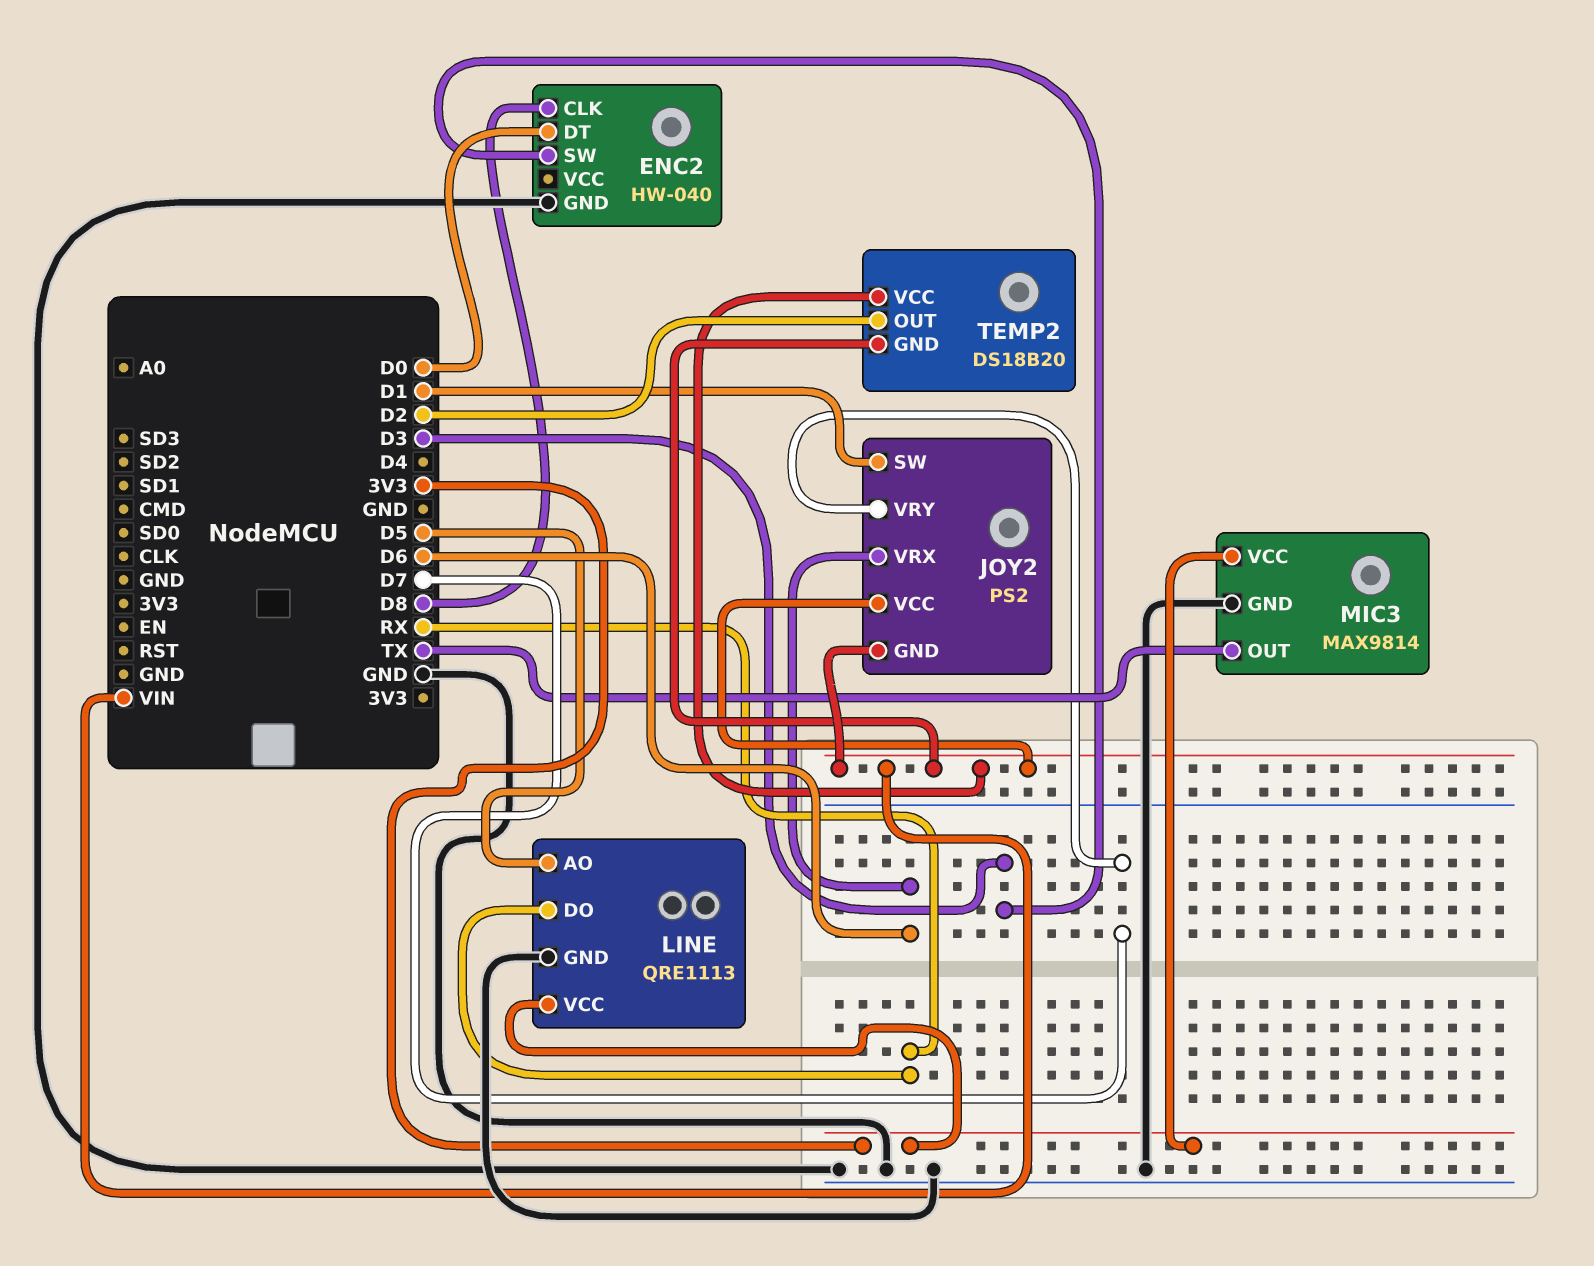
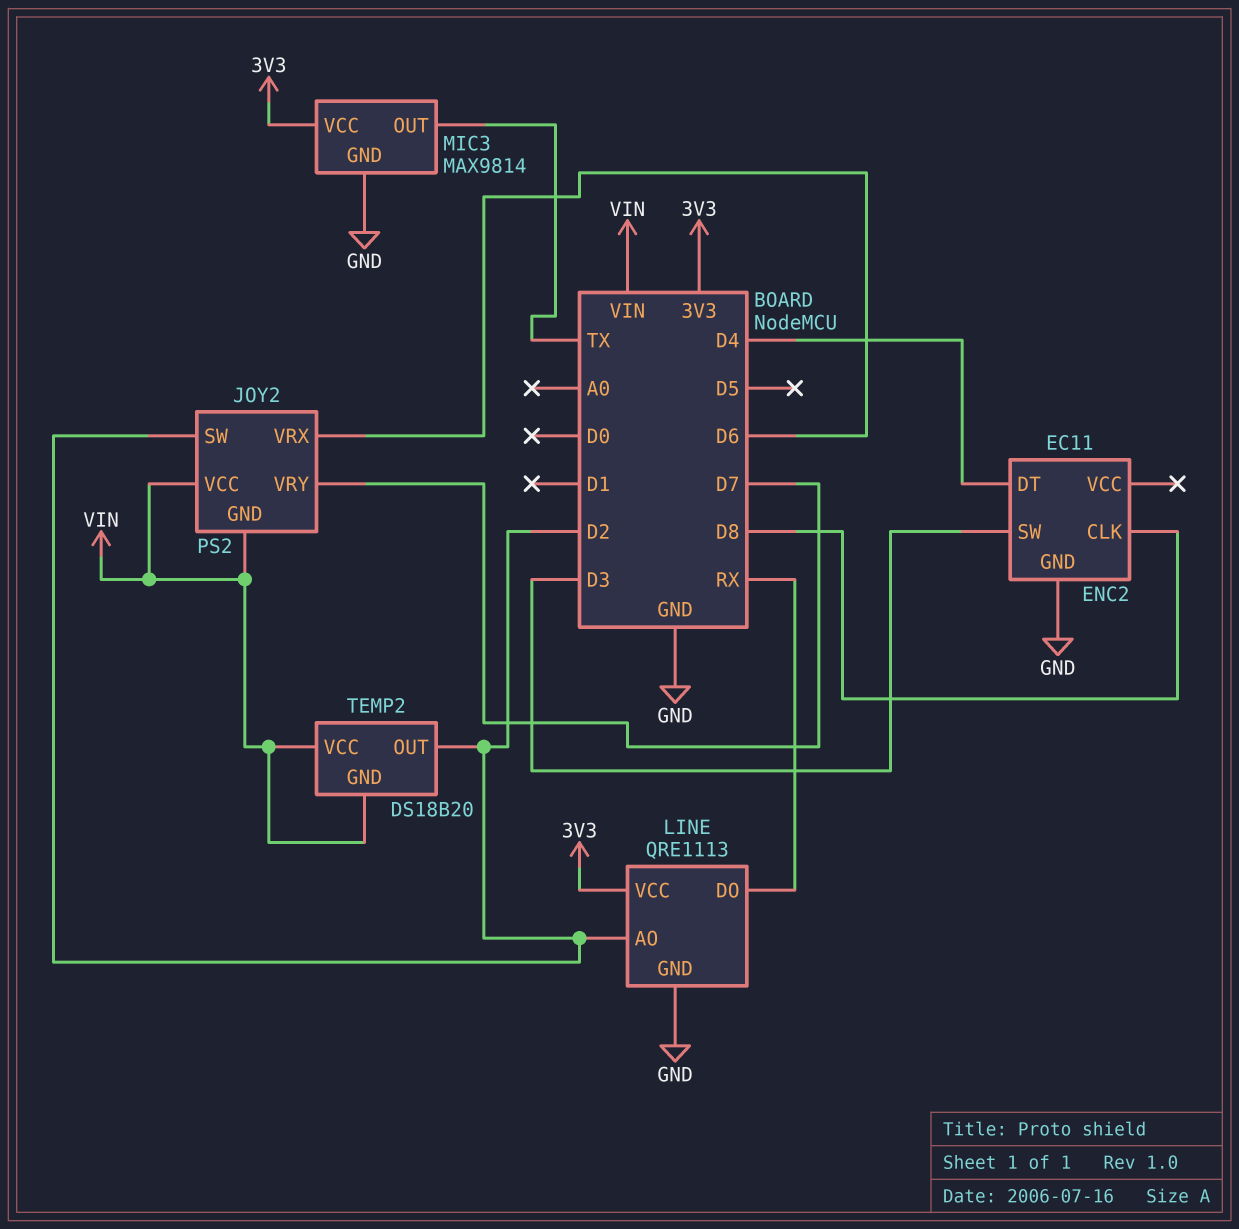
ENC2: HW-040 -> EC11
ENC2 pin DT: D0 -> D4
JOY2 pin SW: D1 -> D2
LINE pin AO: D5 -> D2

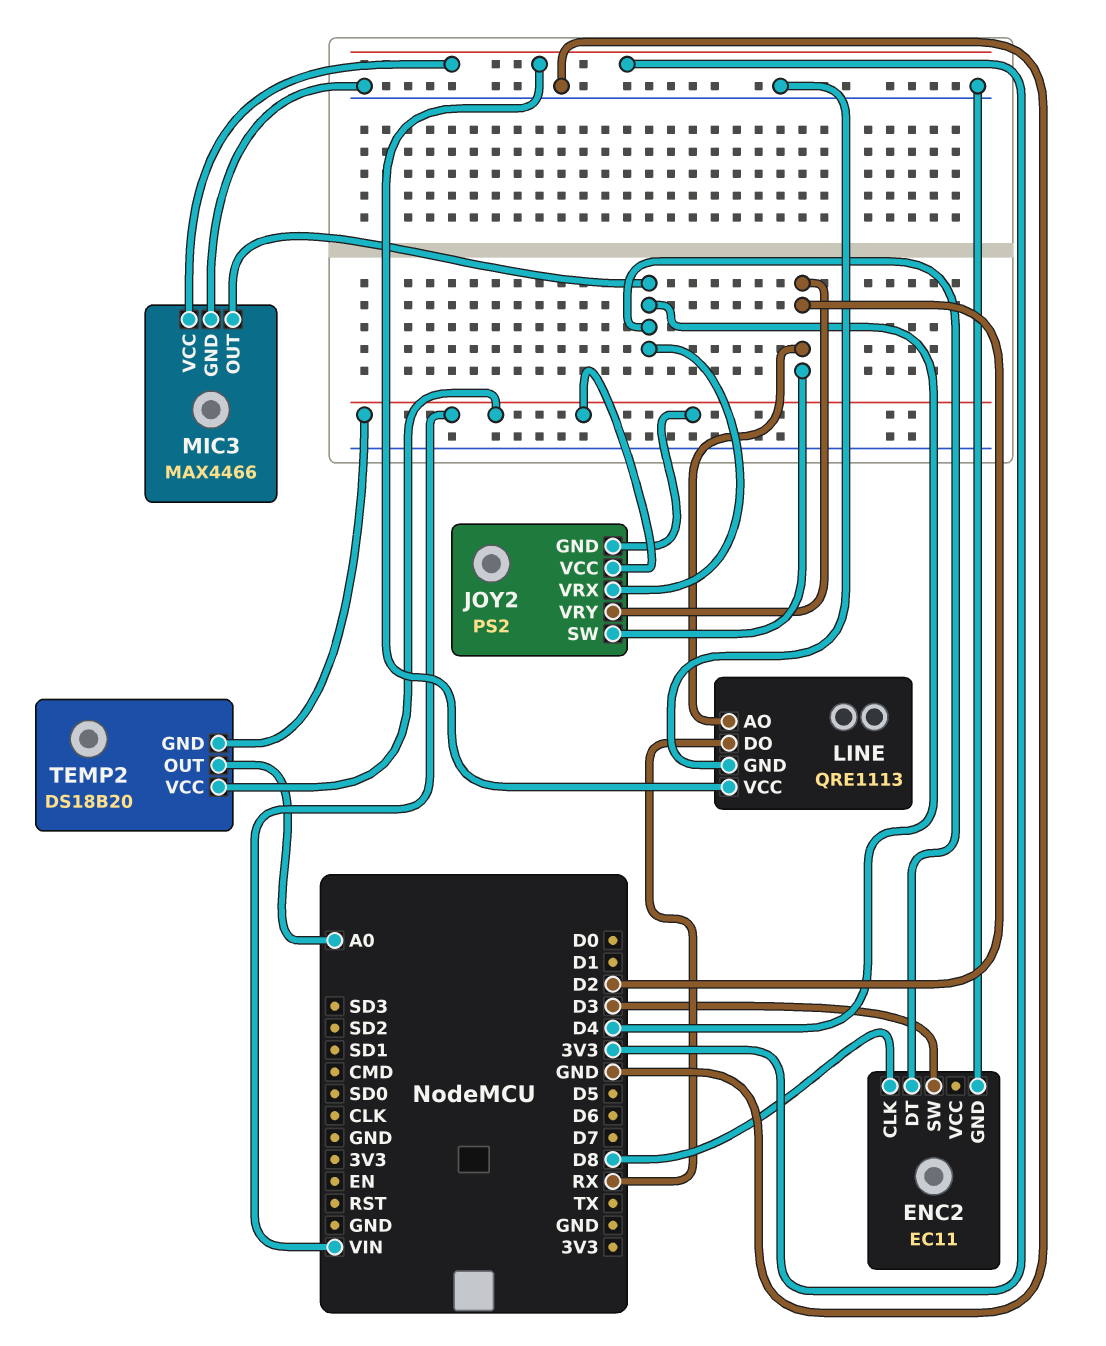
JOY2 pin VRX: D6 -> D4
JOY2 pin VRY: D7 -> D2
MIC3: MAX9814 -> MAX4466
MIC3 pin OUT: TX -> D4
TEMP2 pin OUT: D2 -> A0

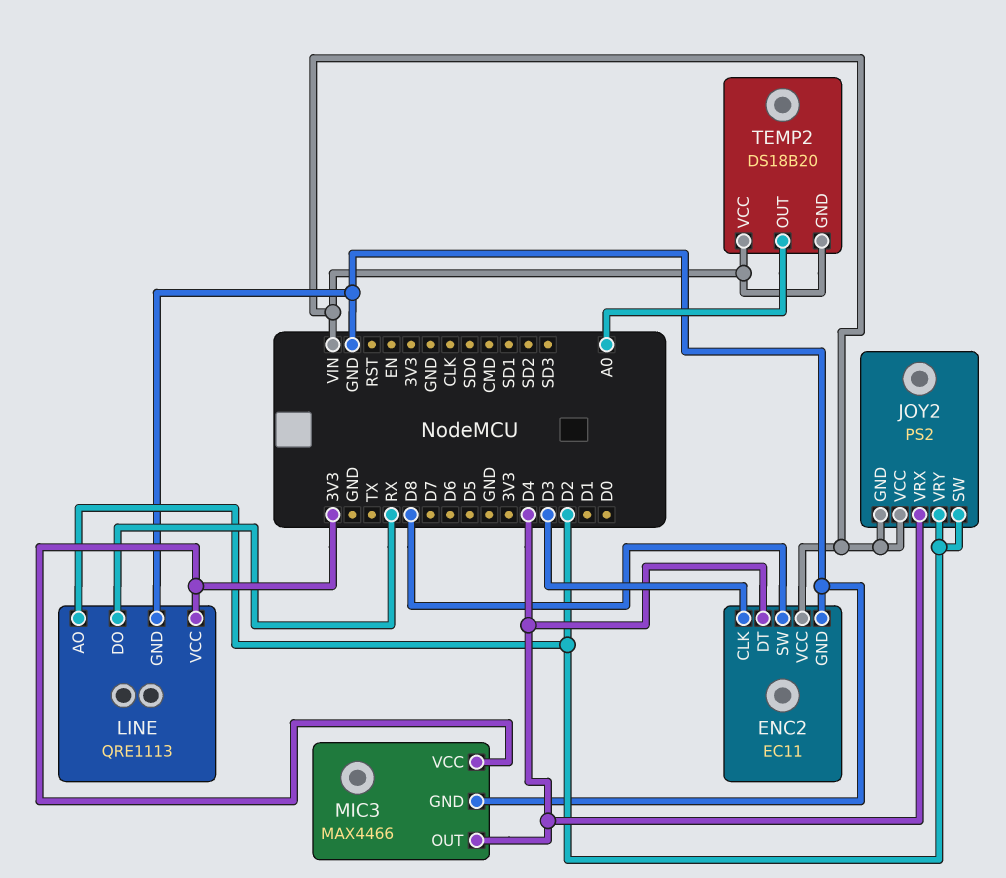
ENC2 pin CLK: D8 -> D3
ENC2 pin SW: D3 -> D8
ENC2 pin VCC: none -> VIN

